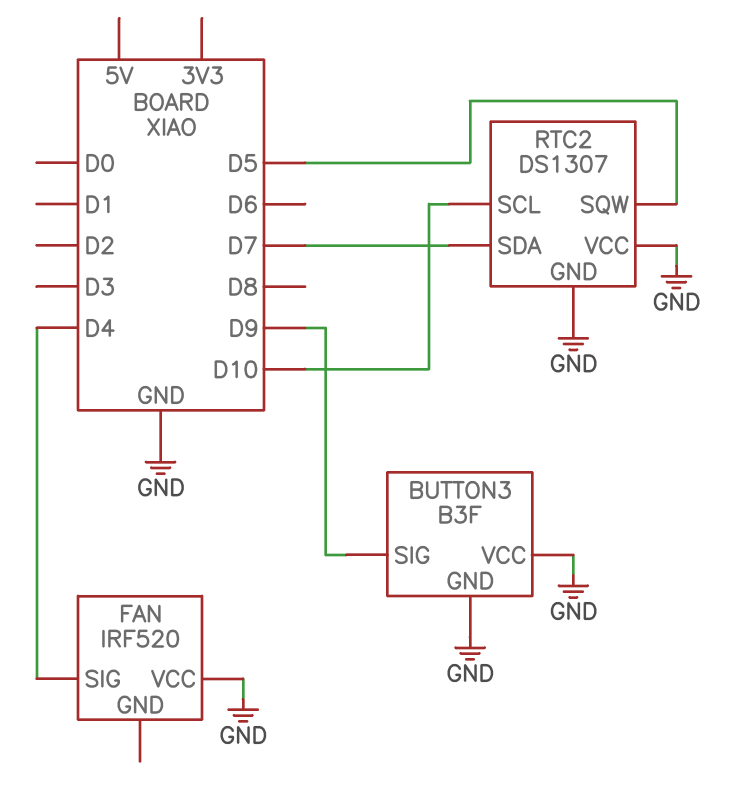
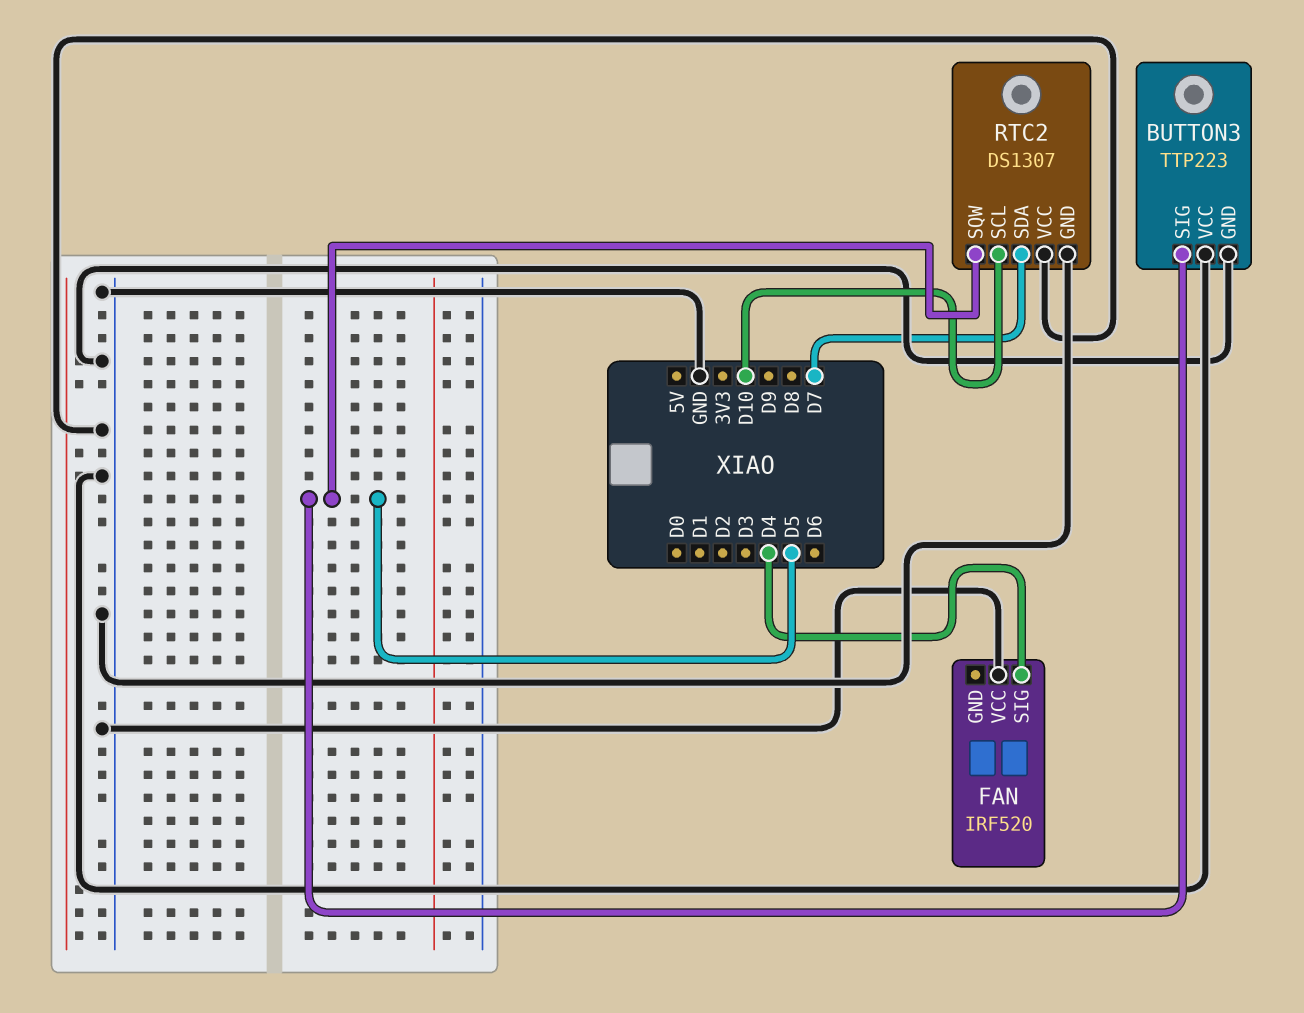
BUTTON3: B3F -> TTP223
BUTTON3 pin SIG: D9 -> D5

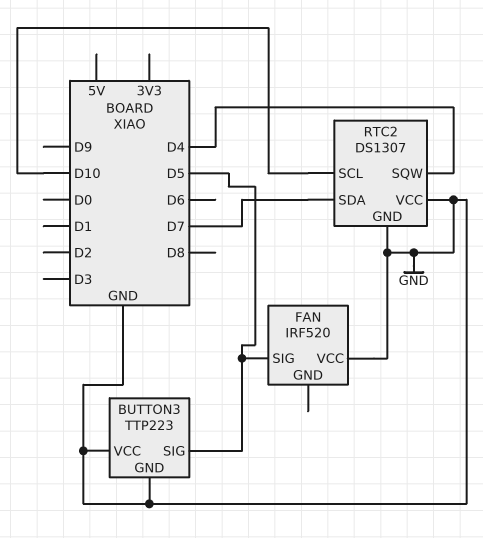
FAN pin SIG: D4 -> D5
RTC2 pin SQW: D5 -> D4

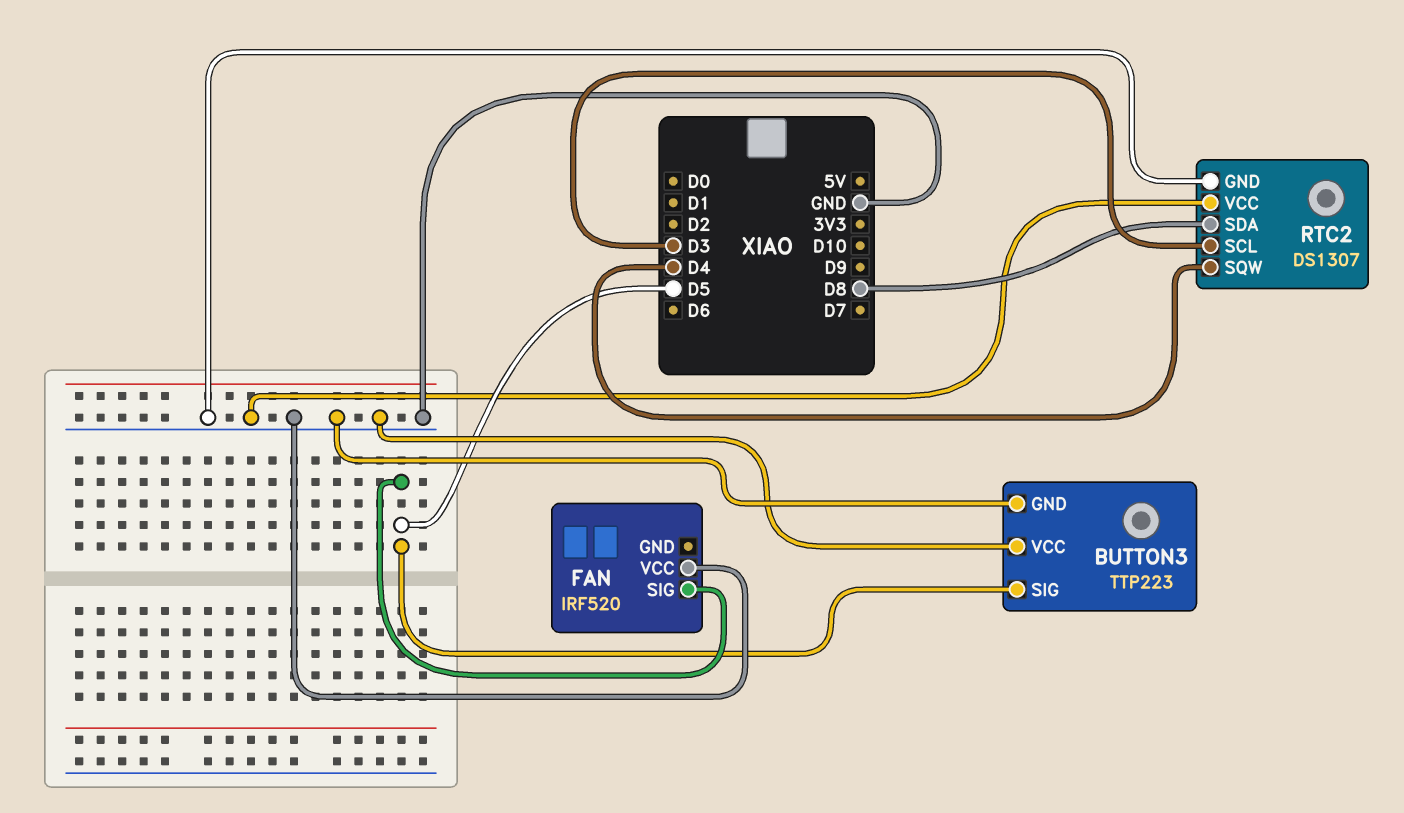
RTC2 pin SCL: D10 -> D3
RTC2 pin SDA: D7 -> D8

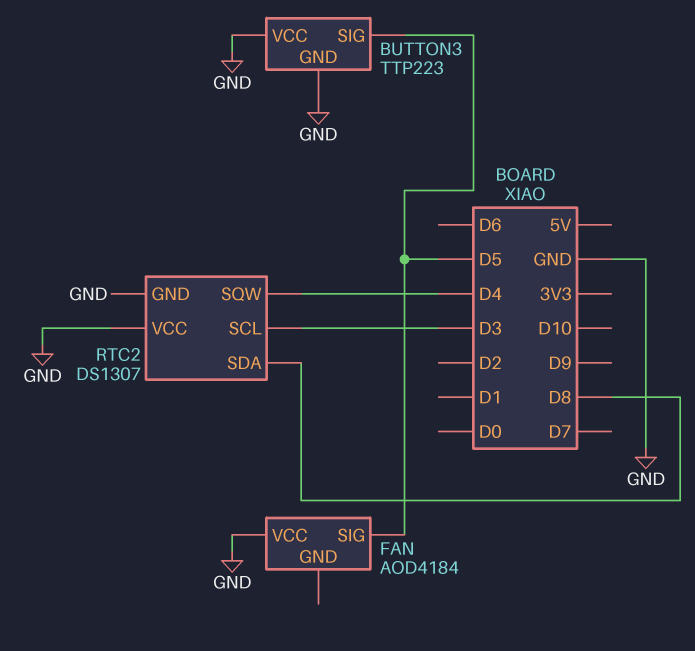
FAN: IRF520 -> AOD4184

